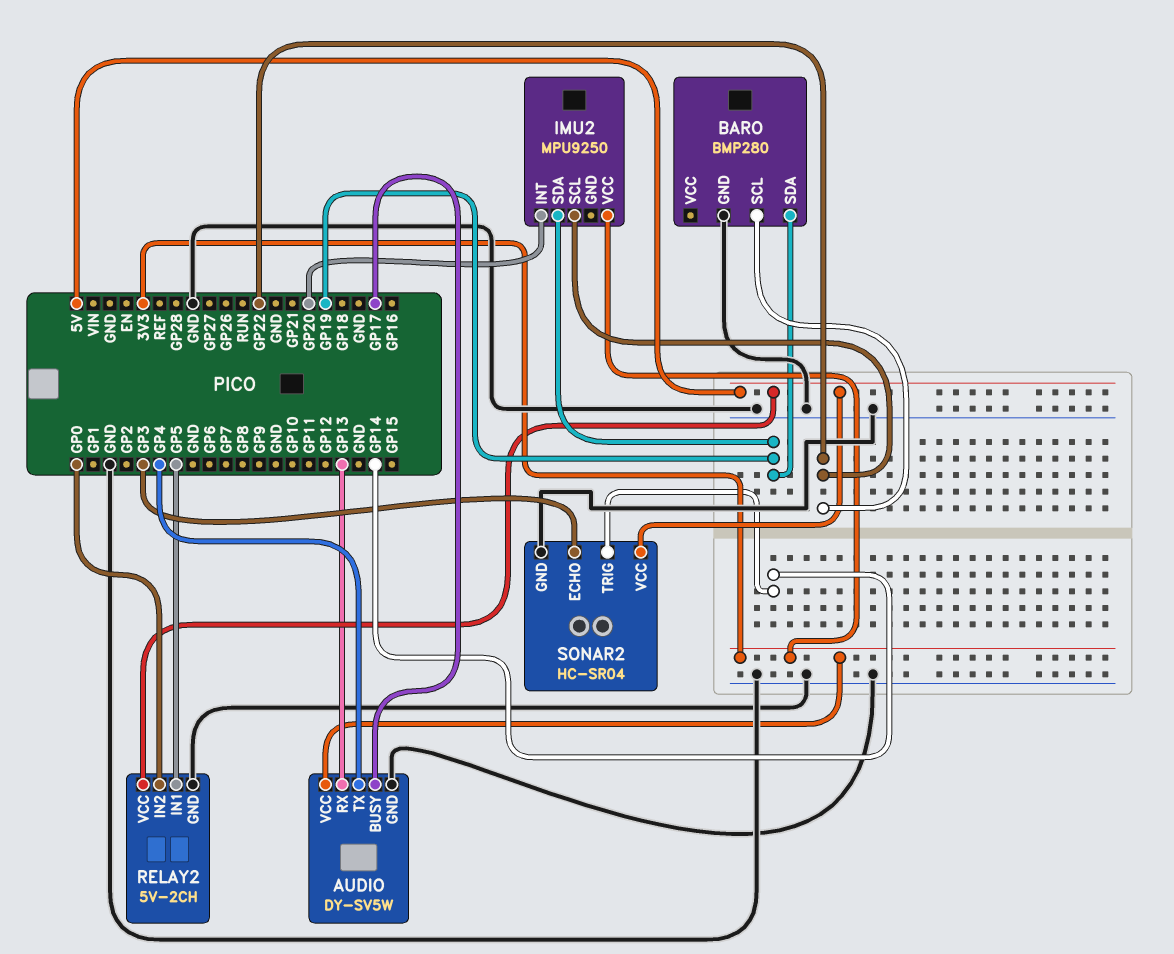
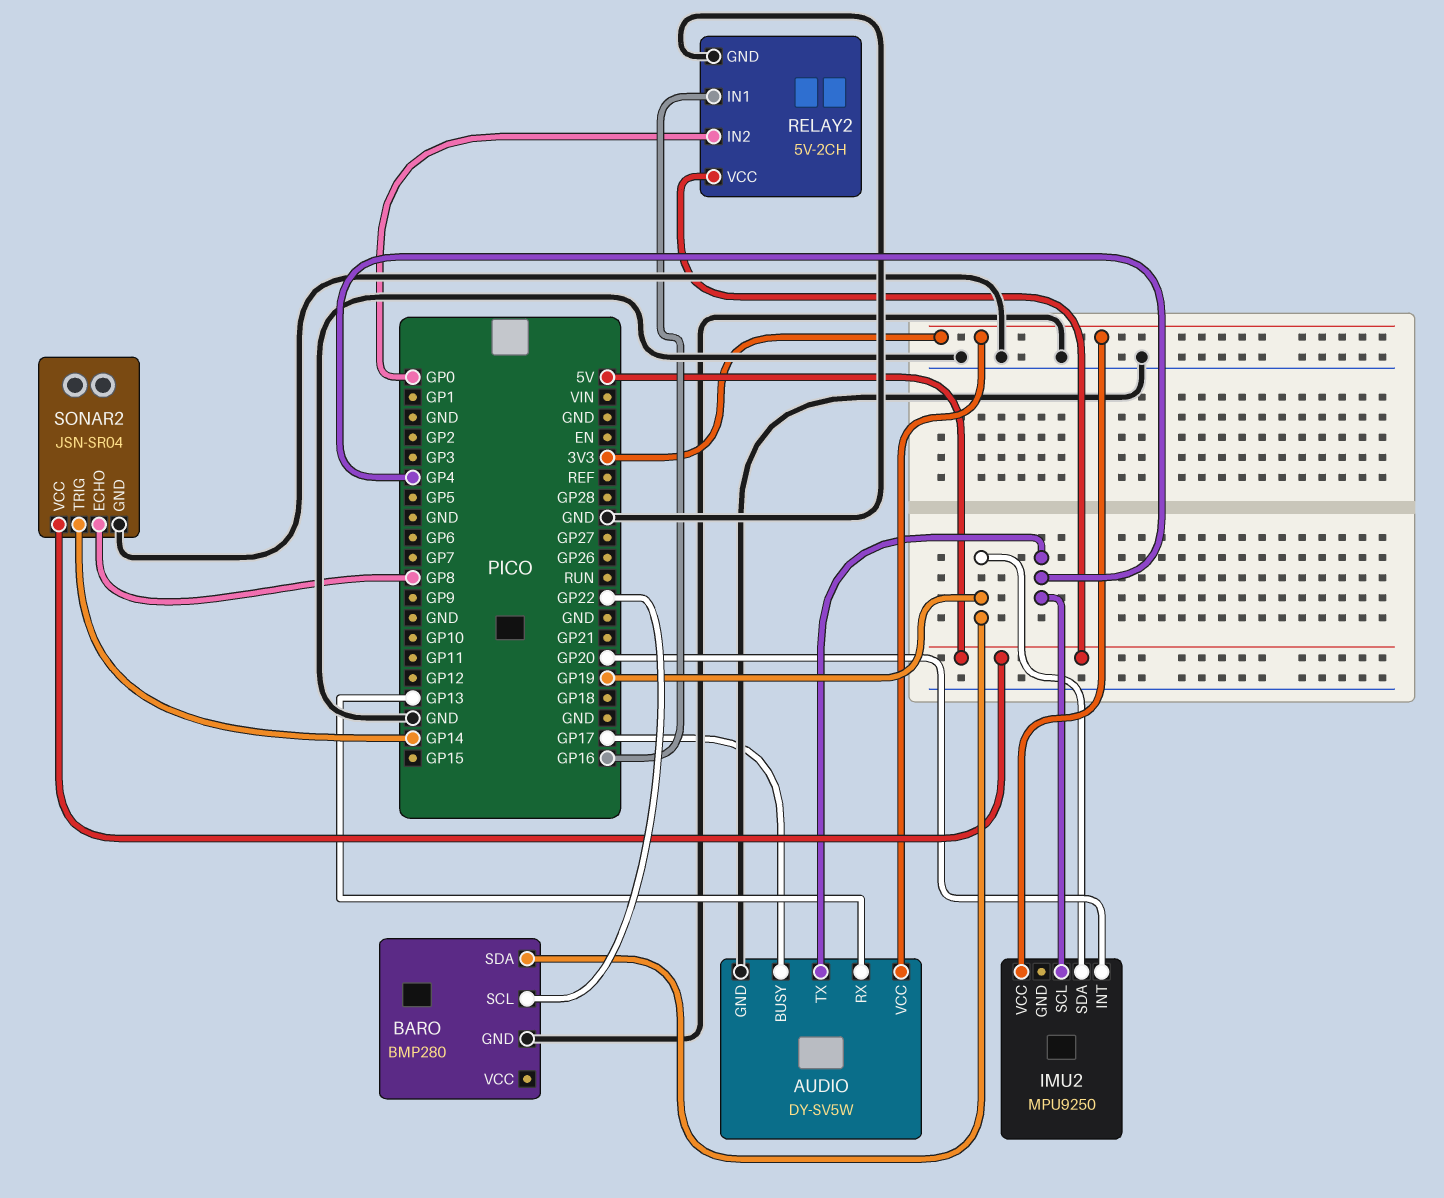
IMU2 pin SCL: GP22 -> GP4
RELAY2 pin IN1: GP5 -> GP16
SONAR2: HC-SR04 -> JSN-SR04
SONAR2 pin ECHO: GP3 -> GP8

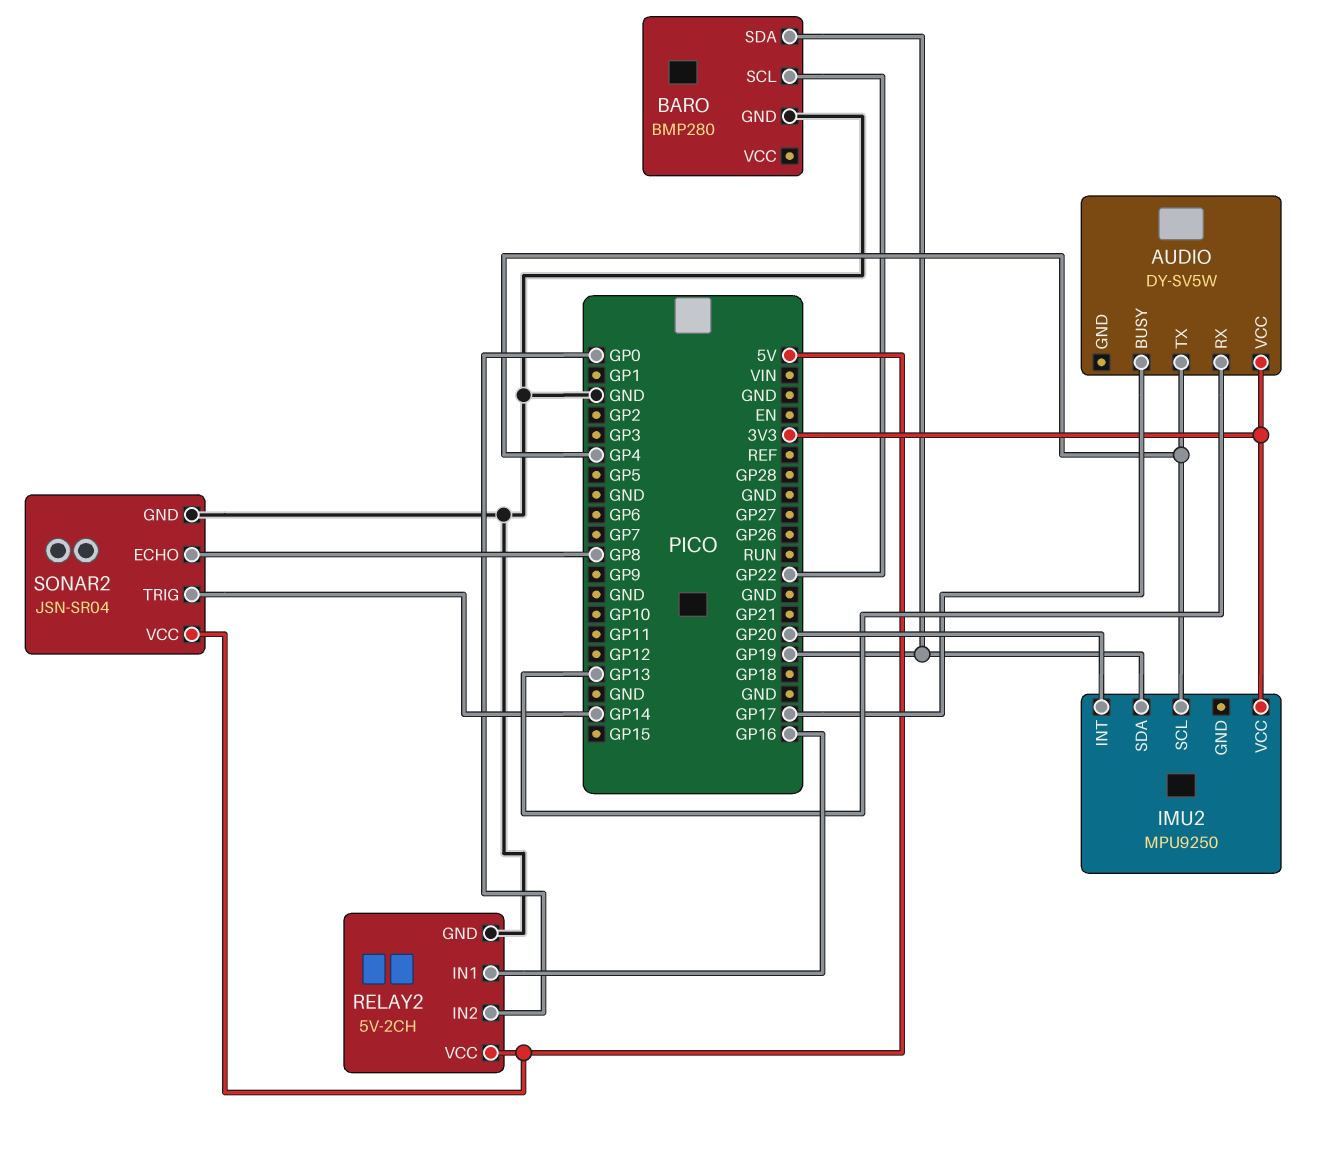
AUDIO pin GND: GND -> none

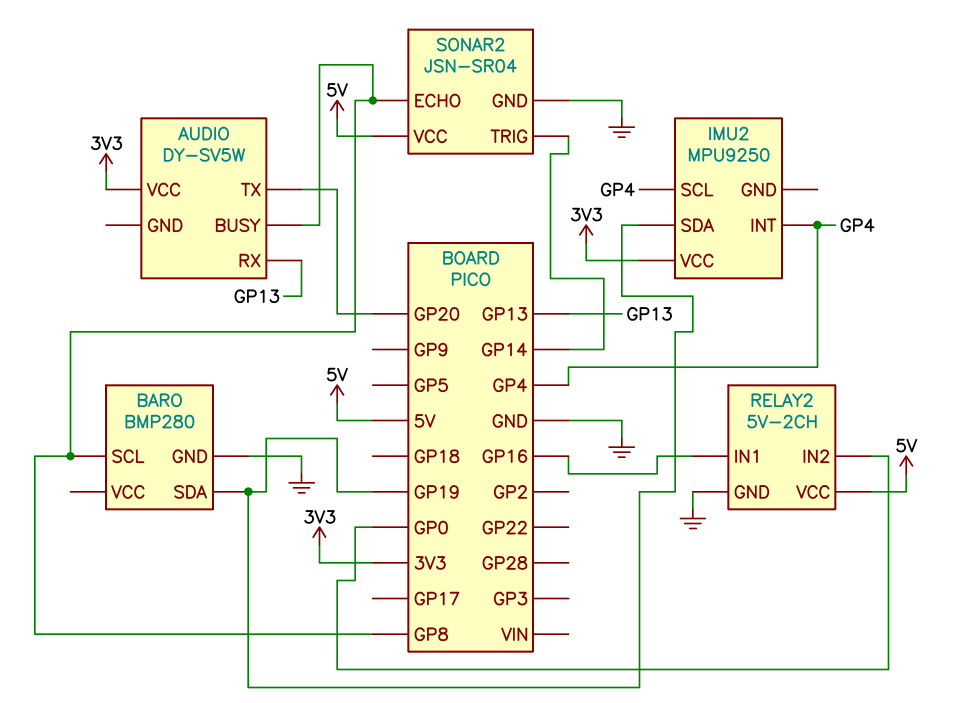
AUDIO pin BUSY: GP17 -> GP8
AUDIO pin TX: GP4 -> GP20
BARO pin SCL: GP22 -> GP8
IMU2 pin INT: GP20 -> GP4

